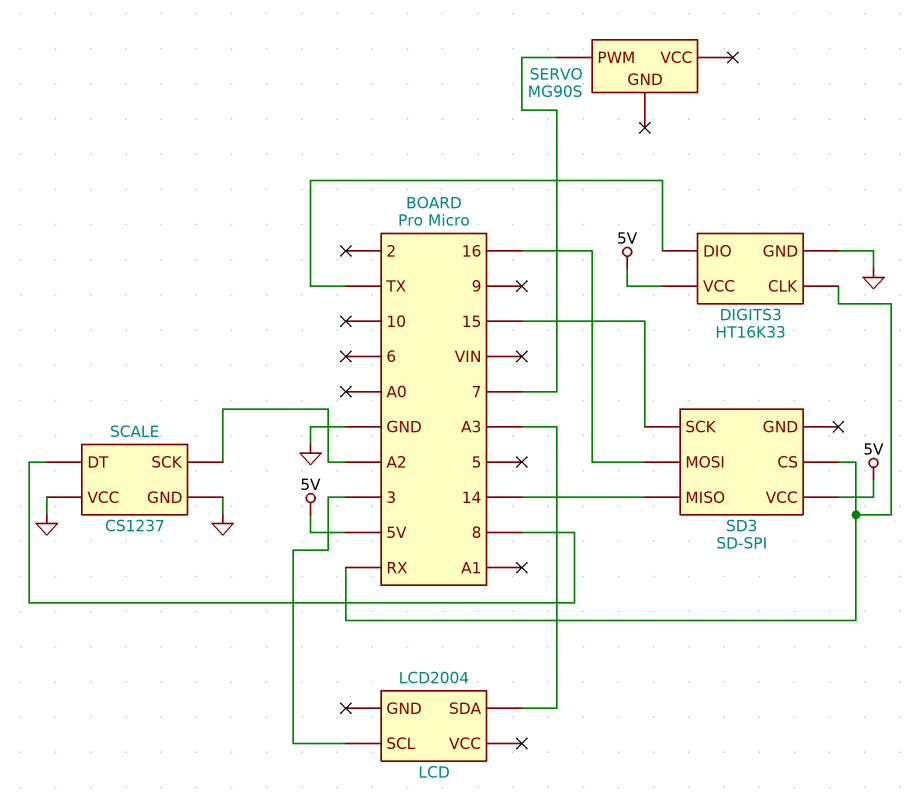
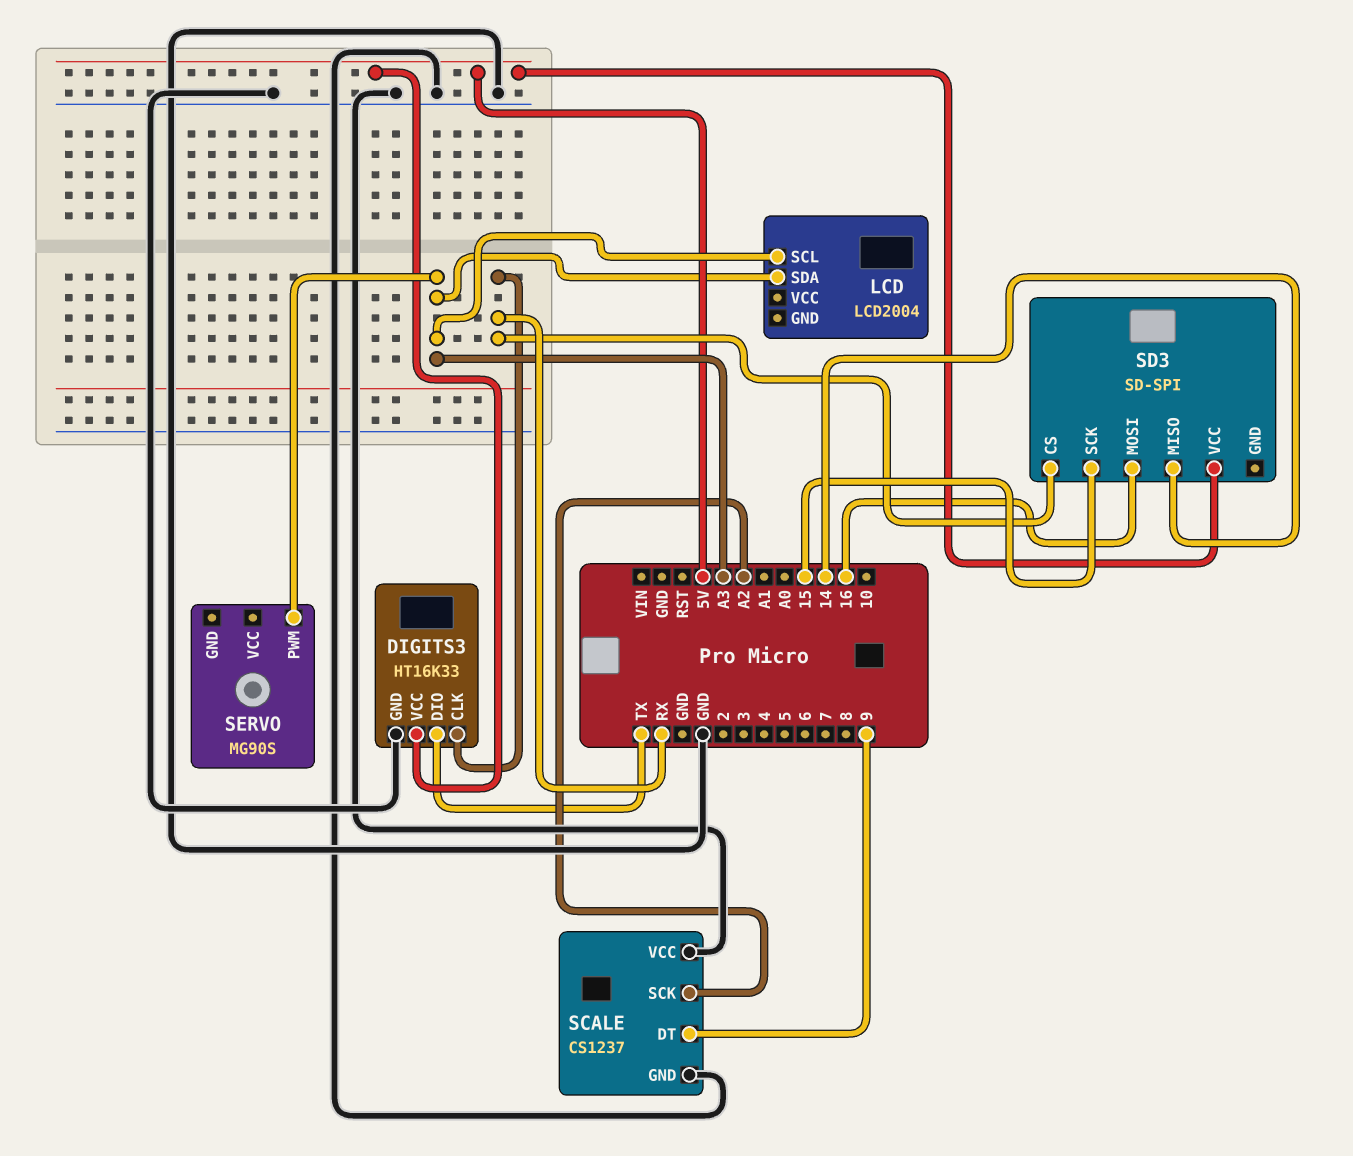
LCD pin SCL: 3 -> A3
SCALE pin DT: 8 -> 9
SERVO pin PWM: 7 -> A3

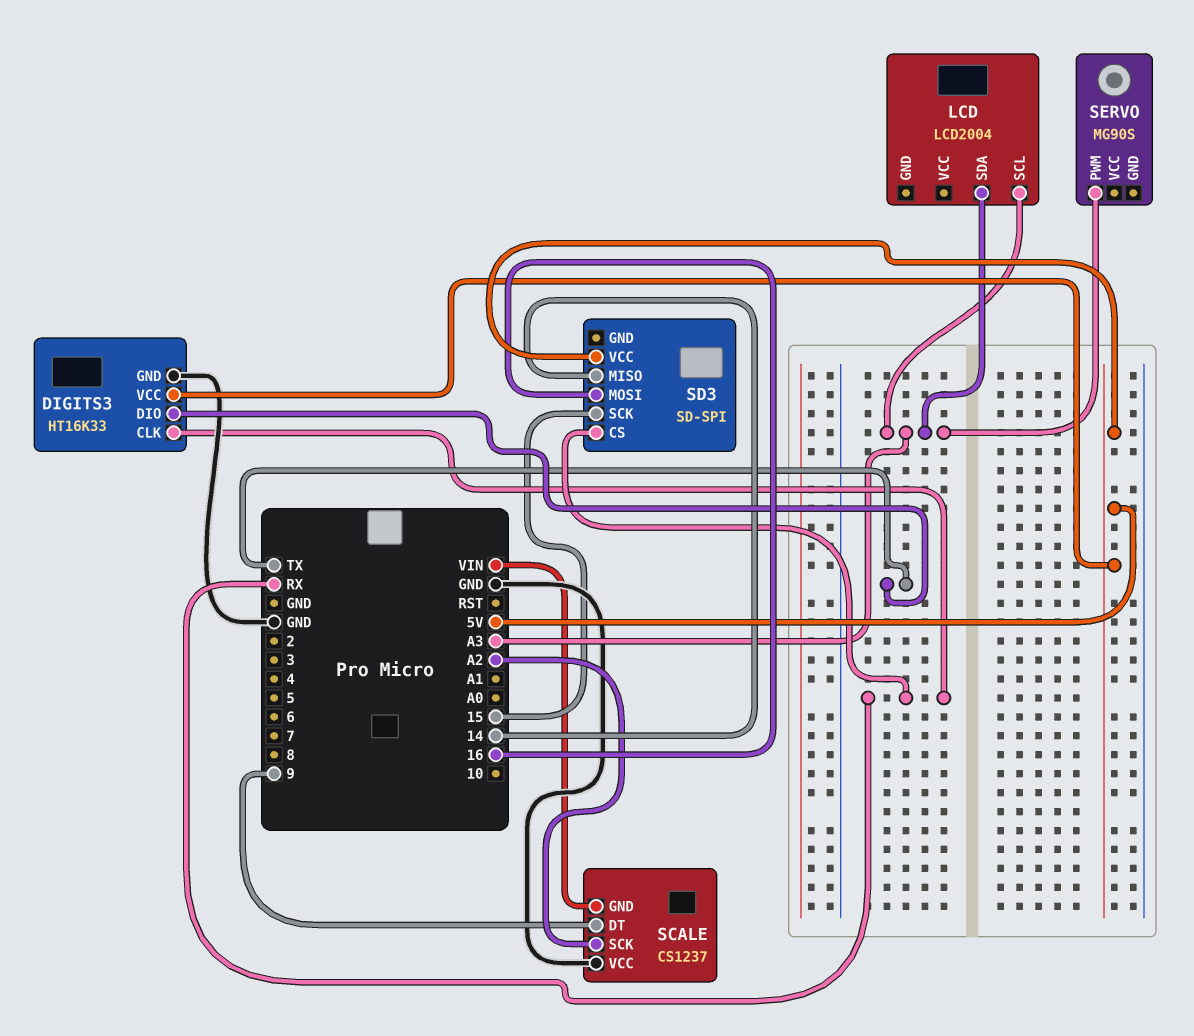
SCALE pin GND: GND -> VIN

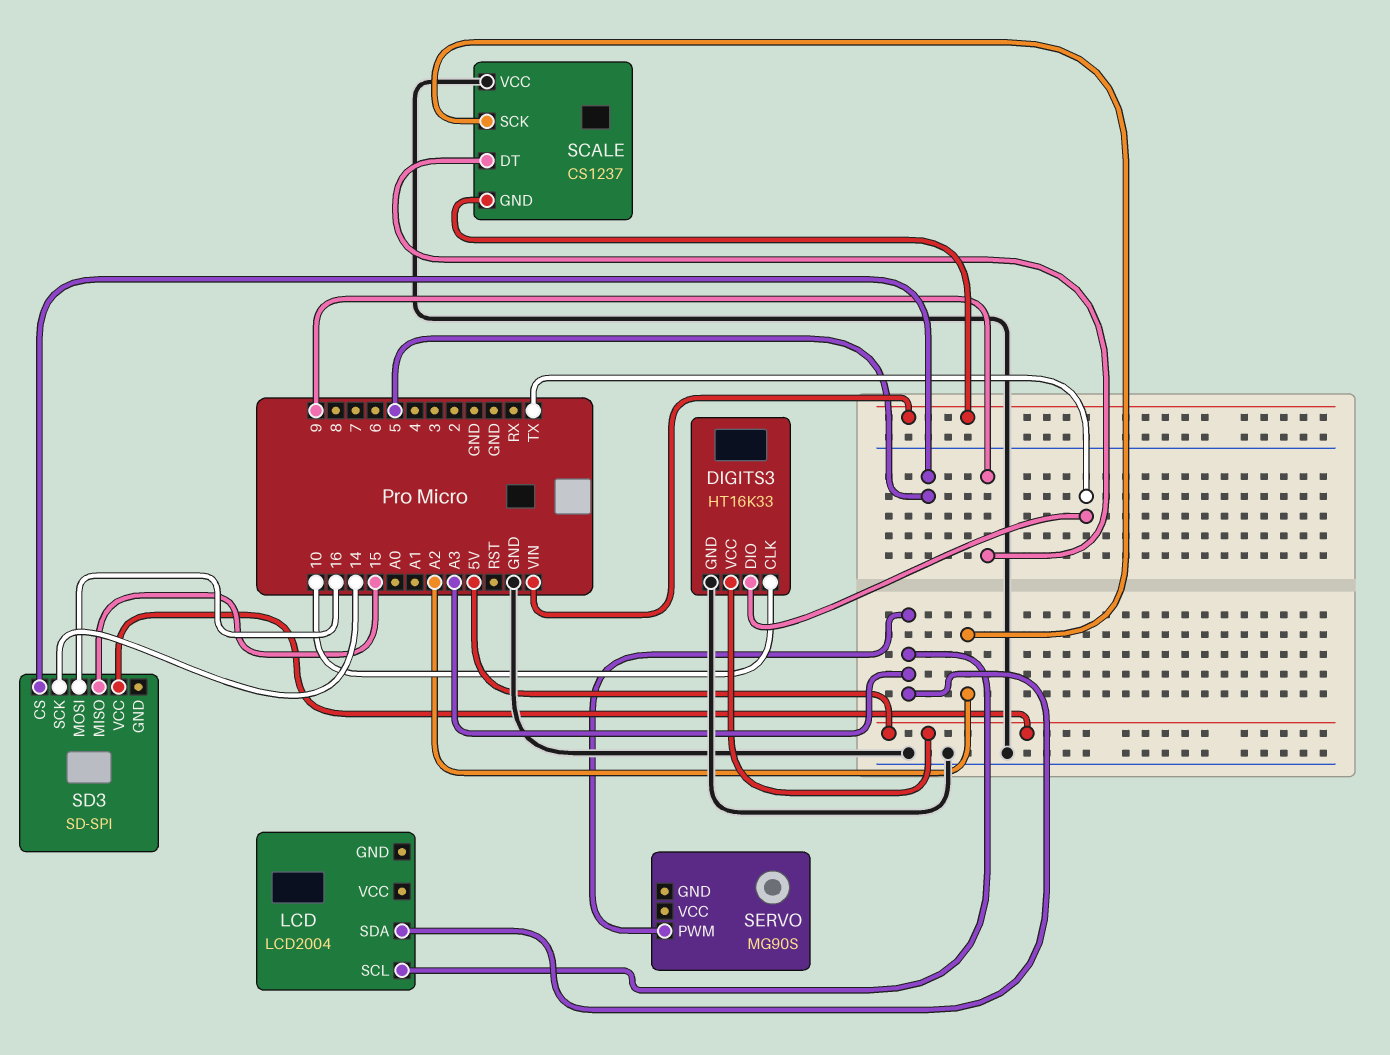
DIGITS3 pin CLK: RX -> 10
SD3 pin CS: RX -> 5
SD3 pin MISO: 14 -> 15
SD3 pin SCK: 15 -> 14

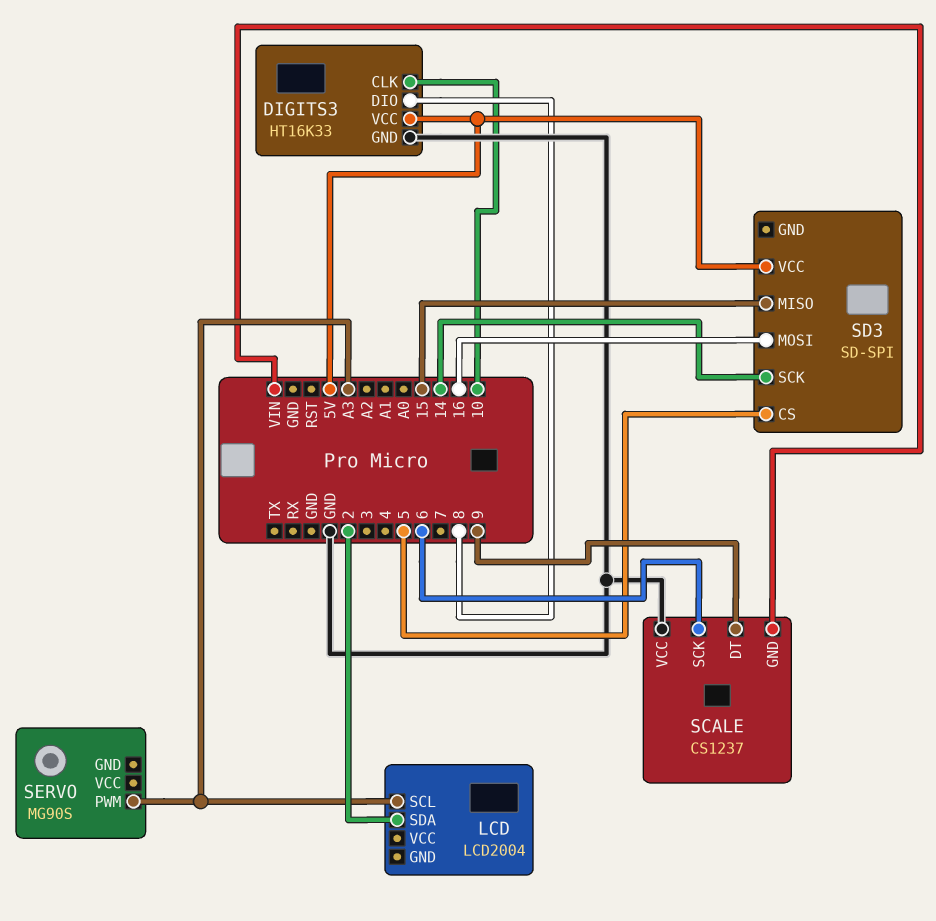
DIGITS3 pin DIO: TX -> 8
LCD pin SDA: A3 -> 2
SCALE pin SCK: A2 -> 6

